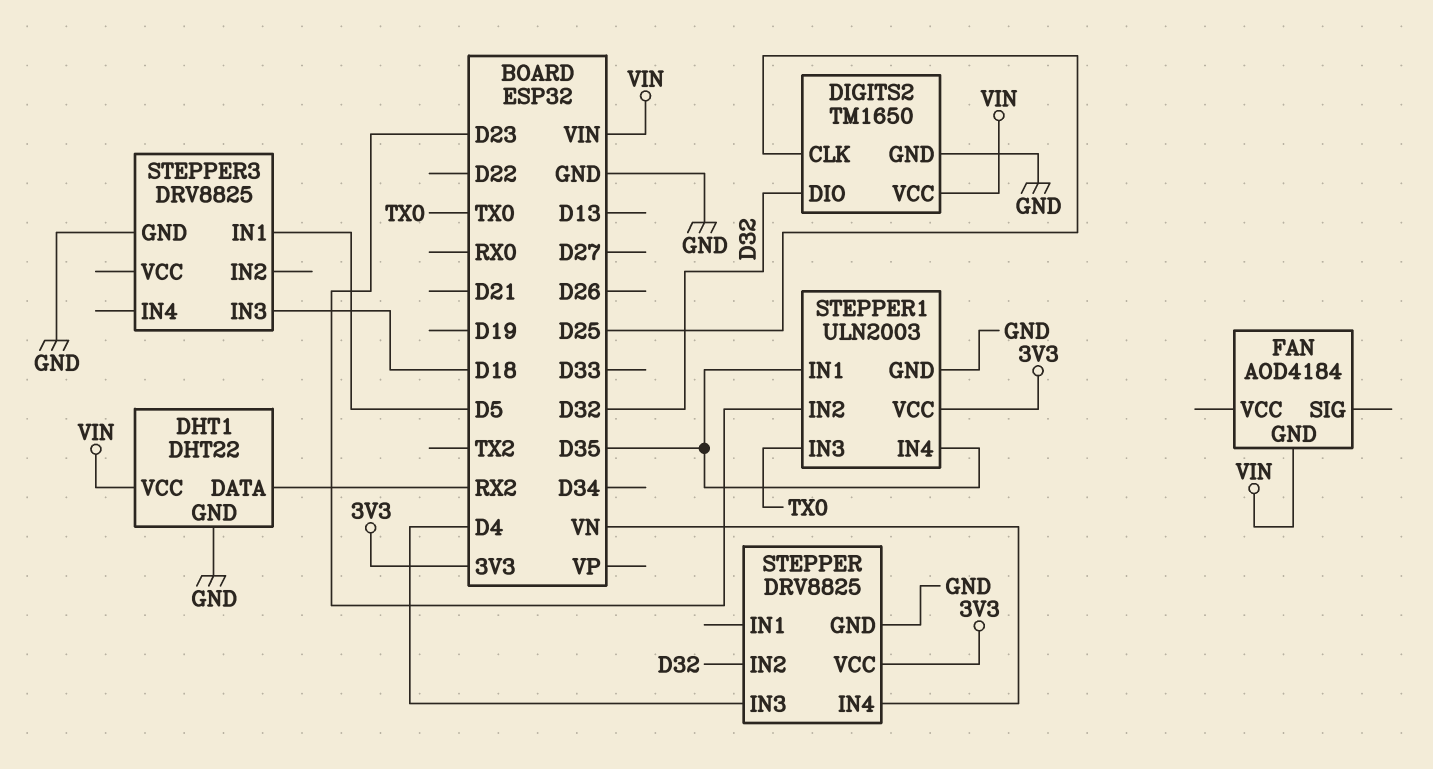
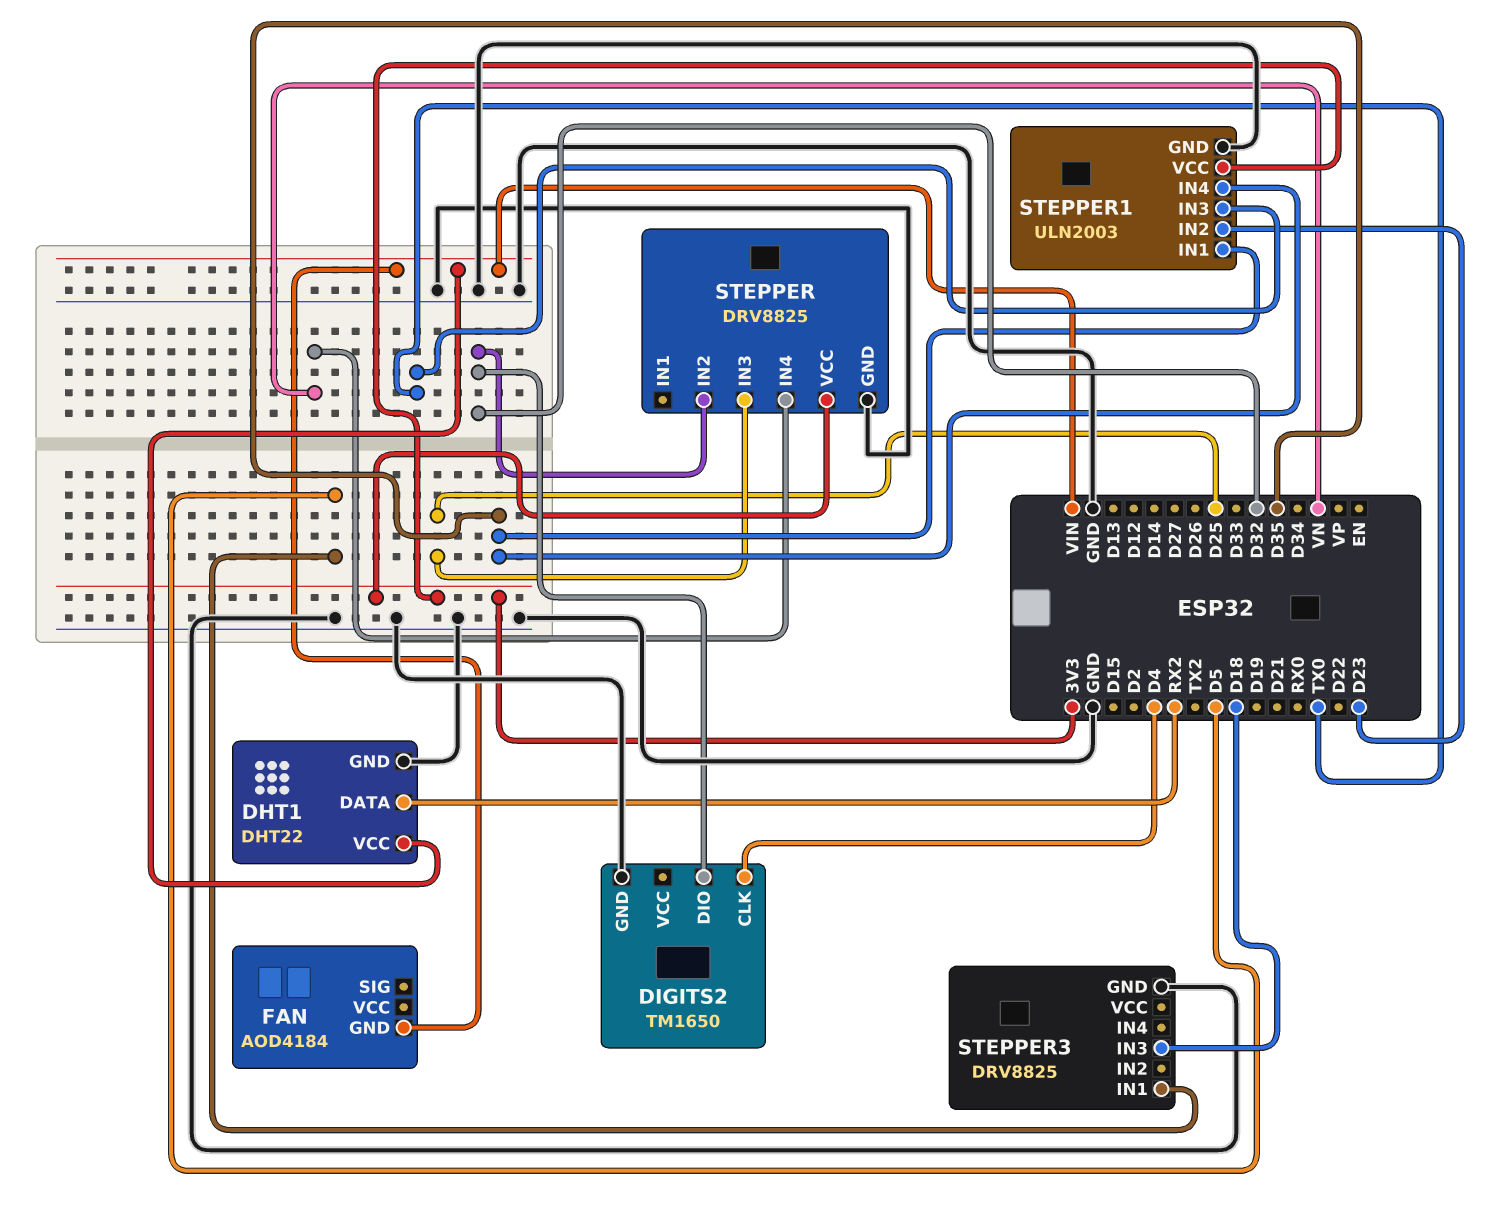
DIGITS2 pin CLK: D25 -> D4
DIGITS2 pin VCC: VIN -> none
STEPPER pin IN3: D4 -> D25

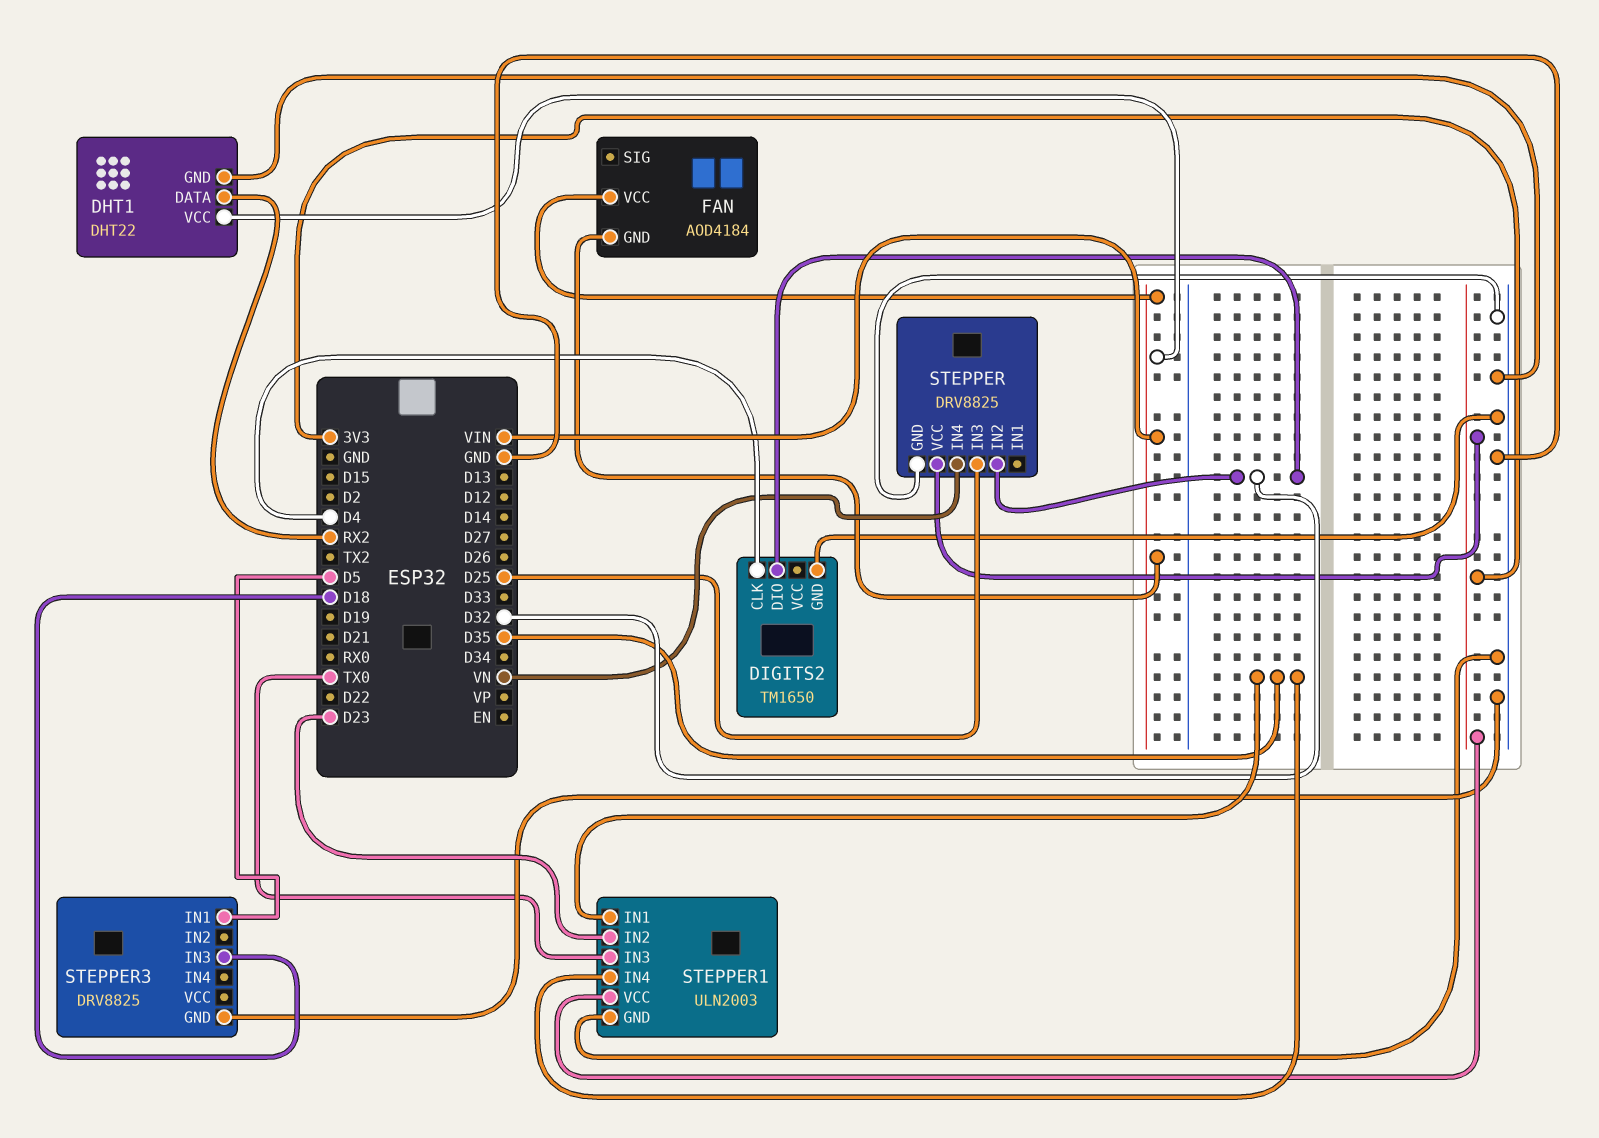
FAN pin VCC: none -> VIN

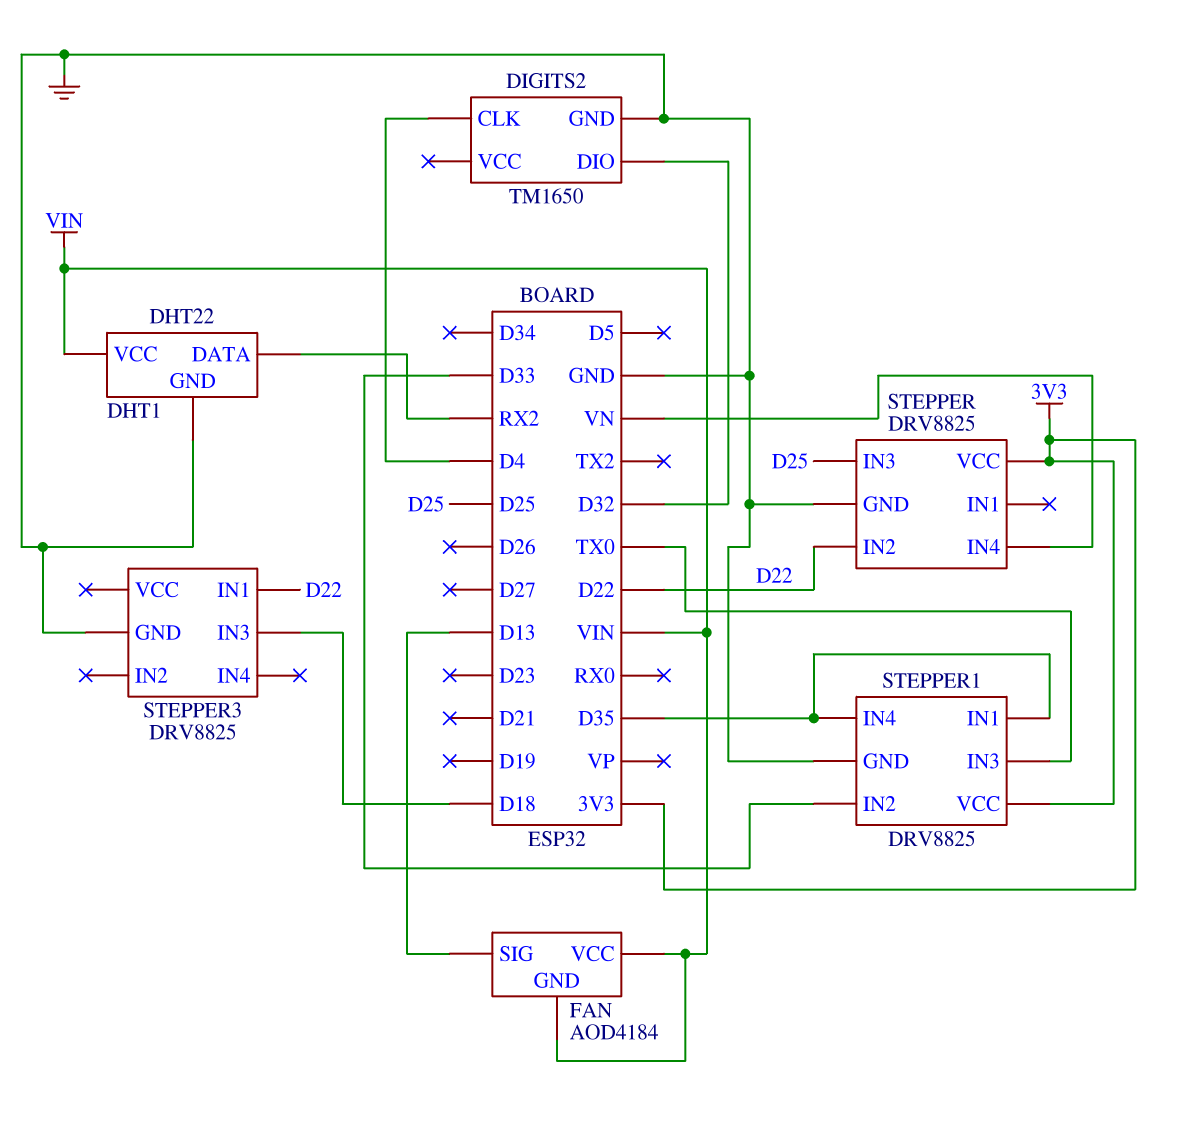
FAN pin SIG: none -> D13
STEPPER pin IN2: D32 -> D22
STEPPER1: ULN2003 -> DRV8825
STEPPER1 pin IN2: D23 -> D33
STEPPER3 pin IN1: D5 -> D22

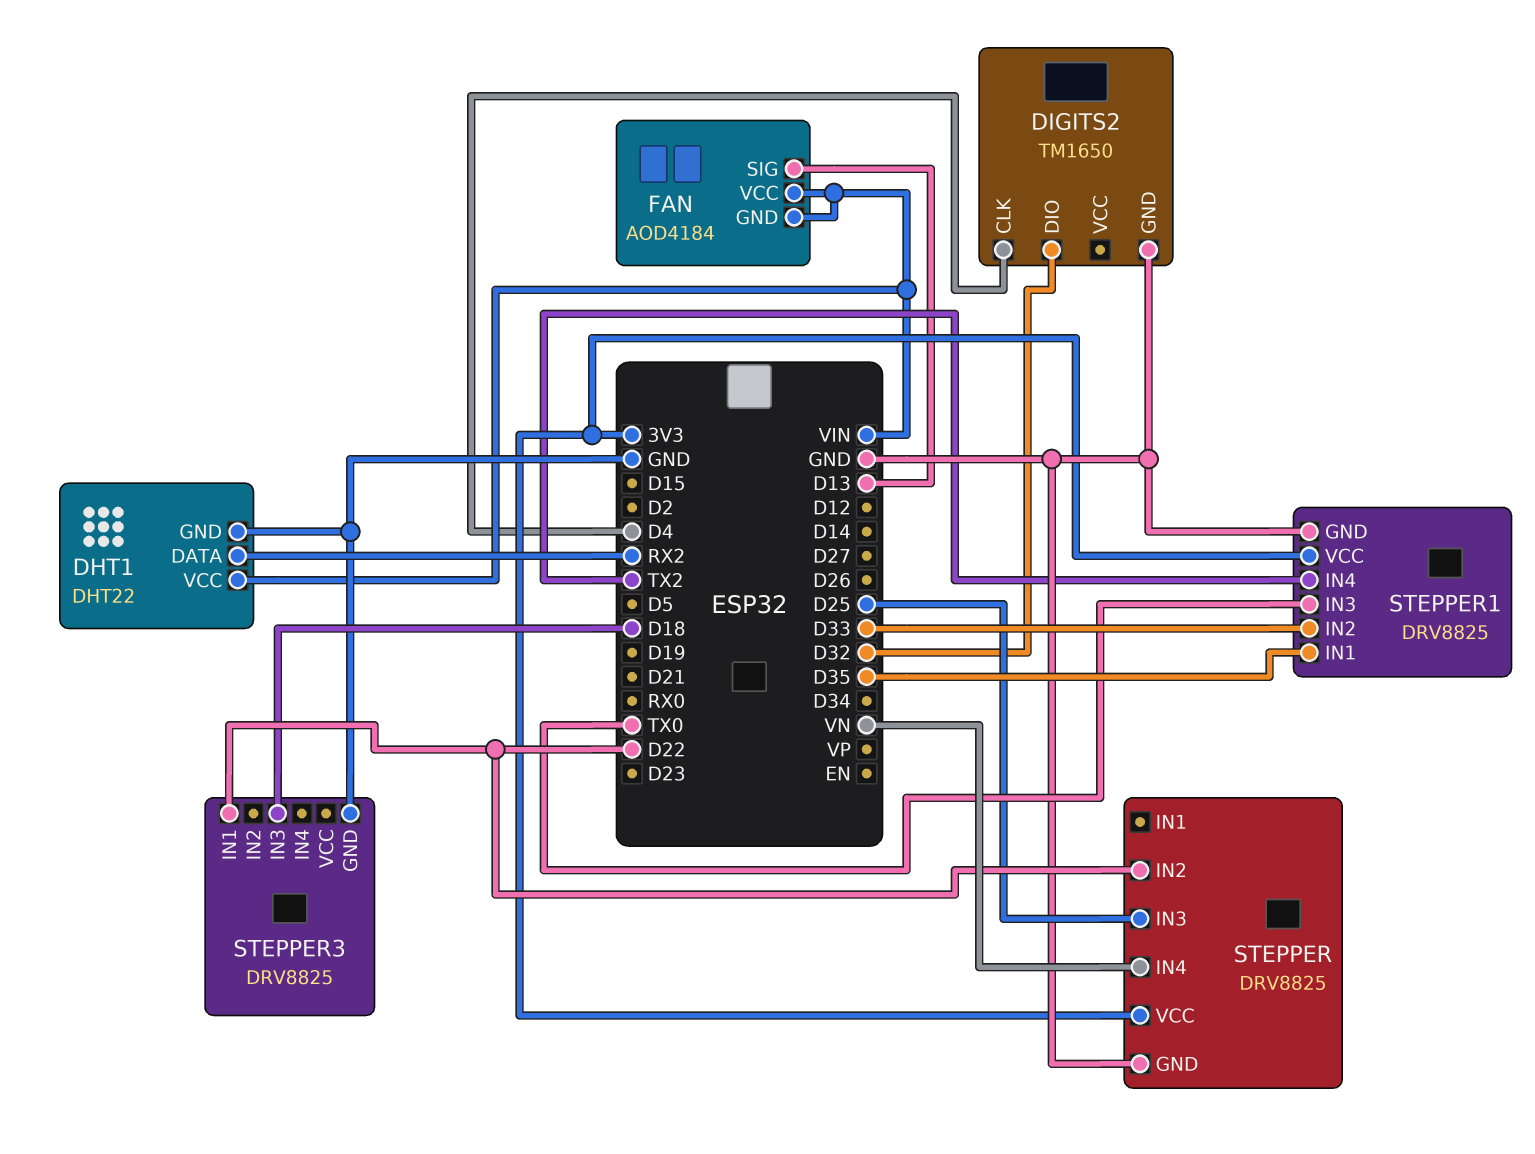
STEPPER1 pin IN4: D35 -> TX2

